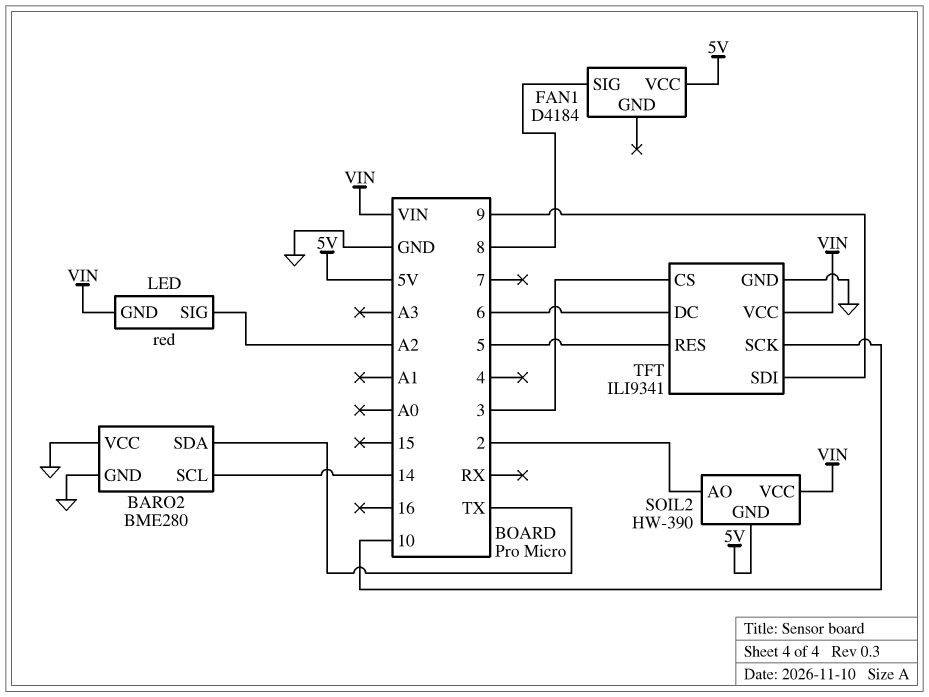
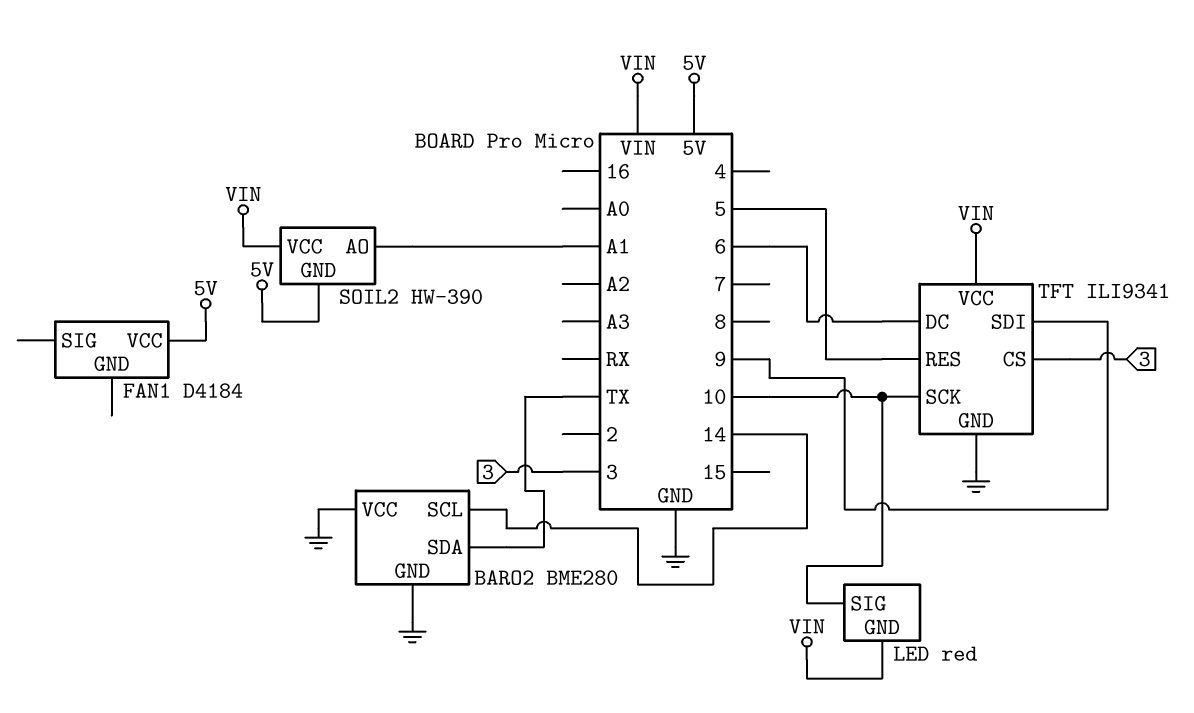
FAN1 pin SIG: 8 -> none
LED pin SIG: A2 -> 10
SOIL2 pin AO: 2 -> A1

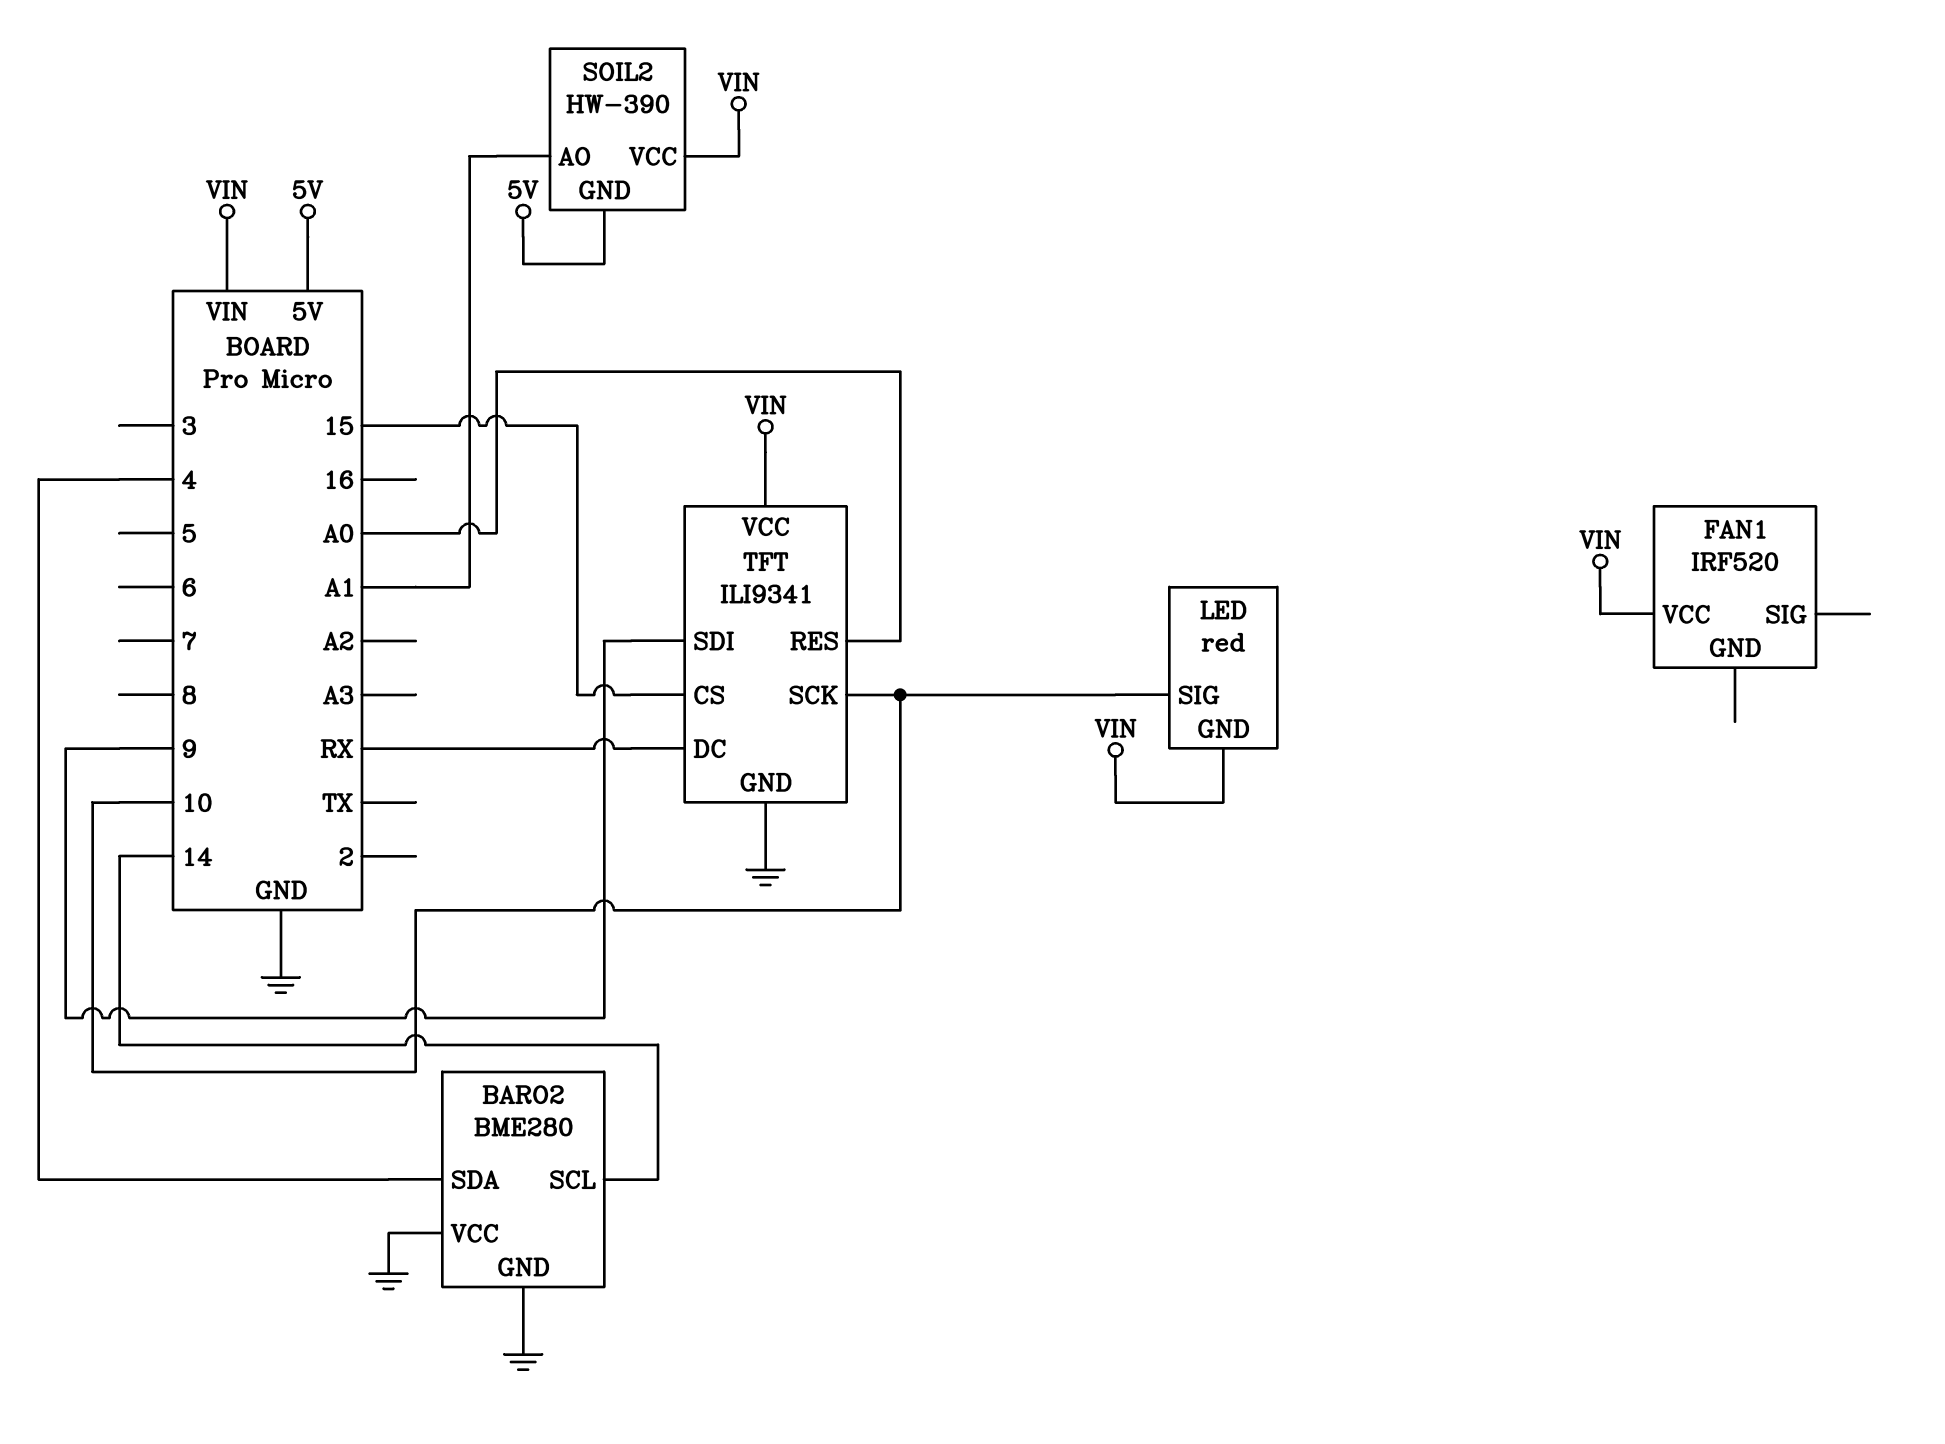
BARO2 pin SDA: TX -> 4
FAN1: D4184 -> IRF520
FAN1 pin VCC: 5V -> VIN
TFT pin CS: 3 -> 15
TFT pin DC: 6 -> RX
TFT pin RES: 5 -> A0

